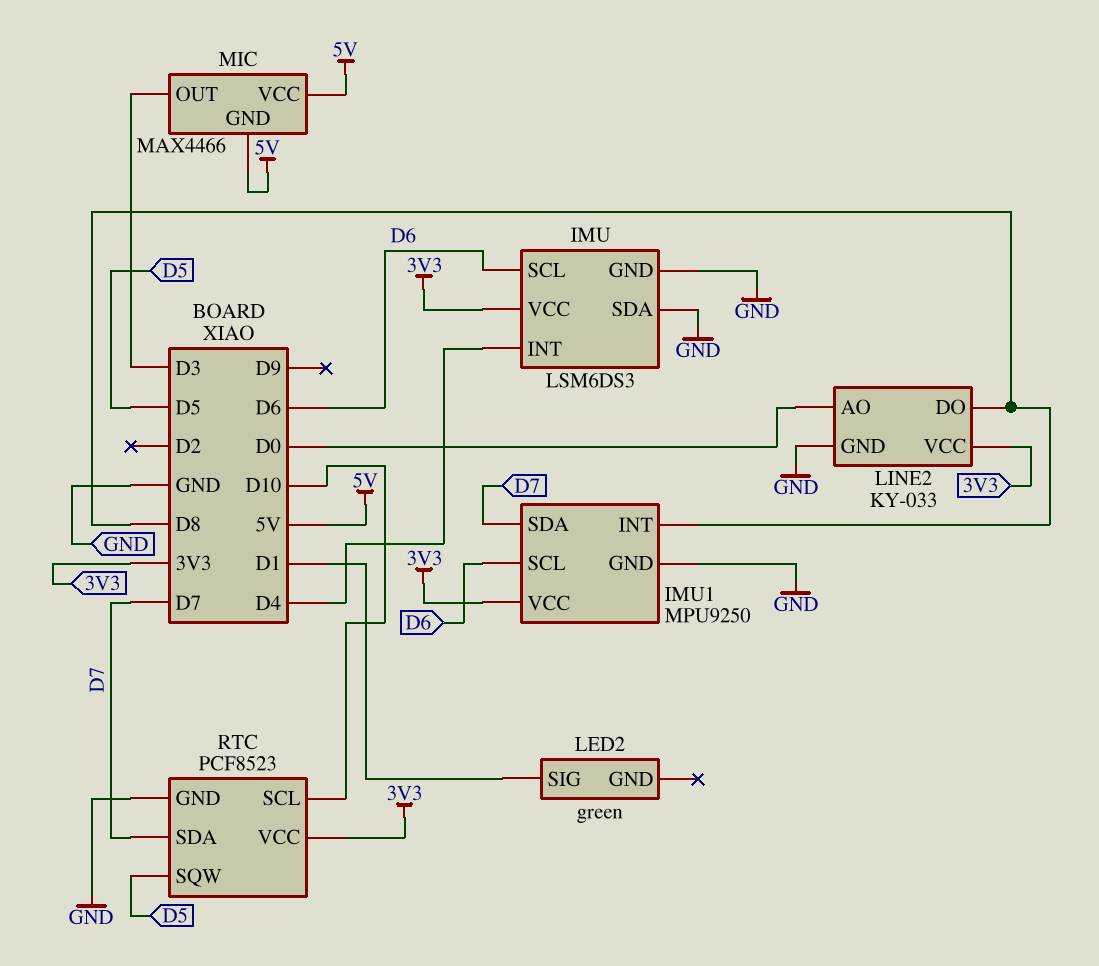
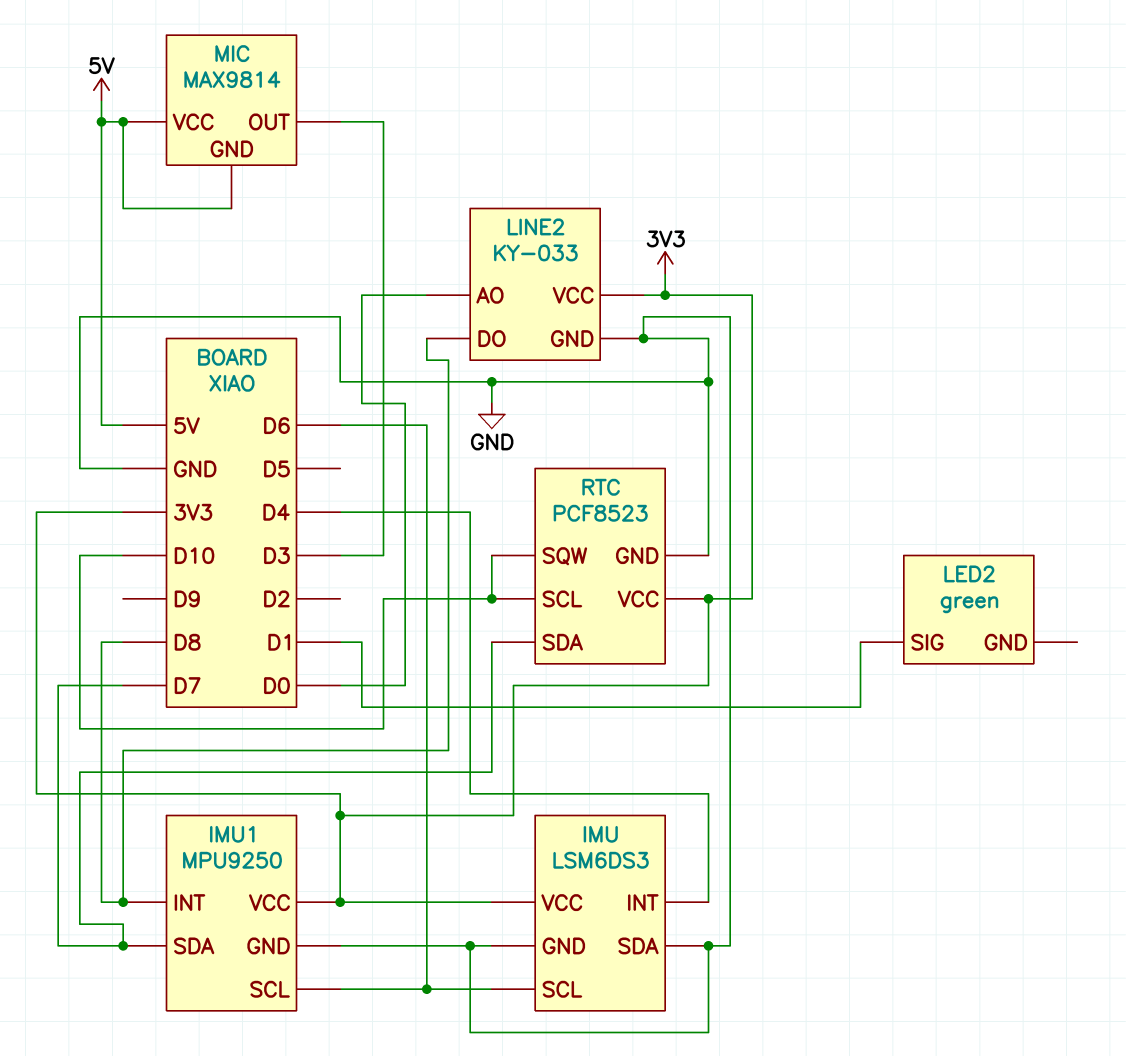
MIC: MAX4466 -> MAX9814
RTC pin SQW: D5 -> D10

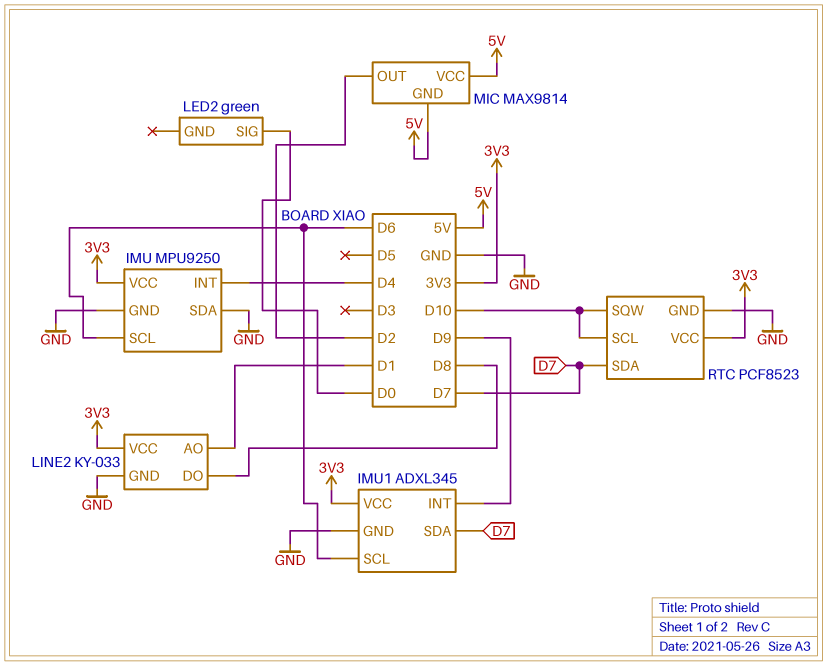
IMU: LSM6DS3 -> MPU9250
IMU1: MPU9250 -> ADXL345
IMU1 pin INT: D8 -> D9
LED2 pin SIG: D1 -> D0
LINE2 pin AO: D0 -> D1
MIC pin OUT: D3 -> D2

